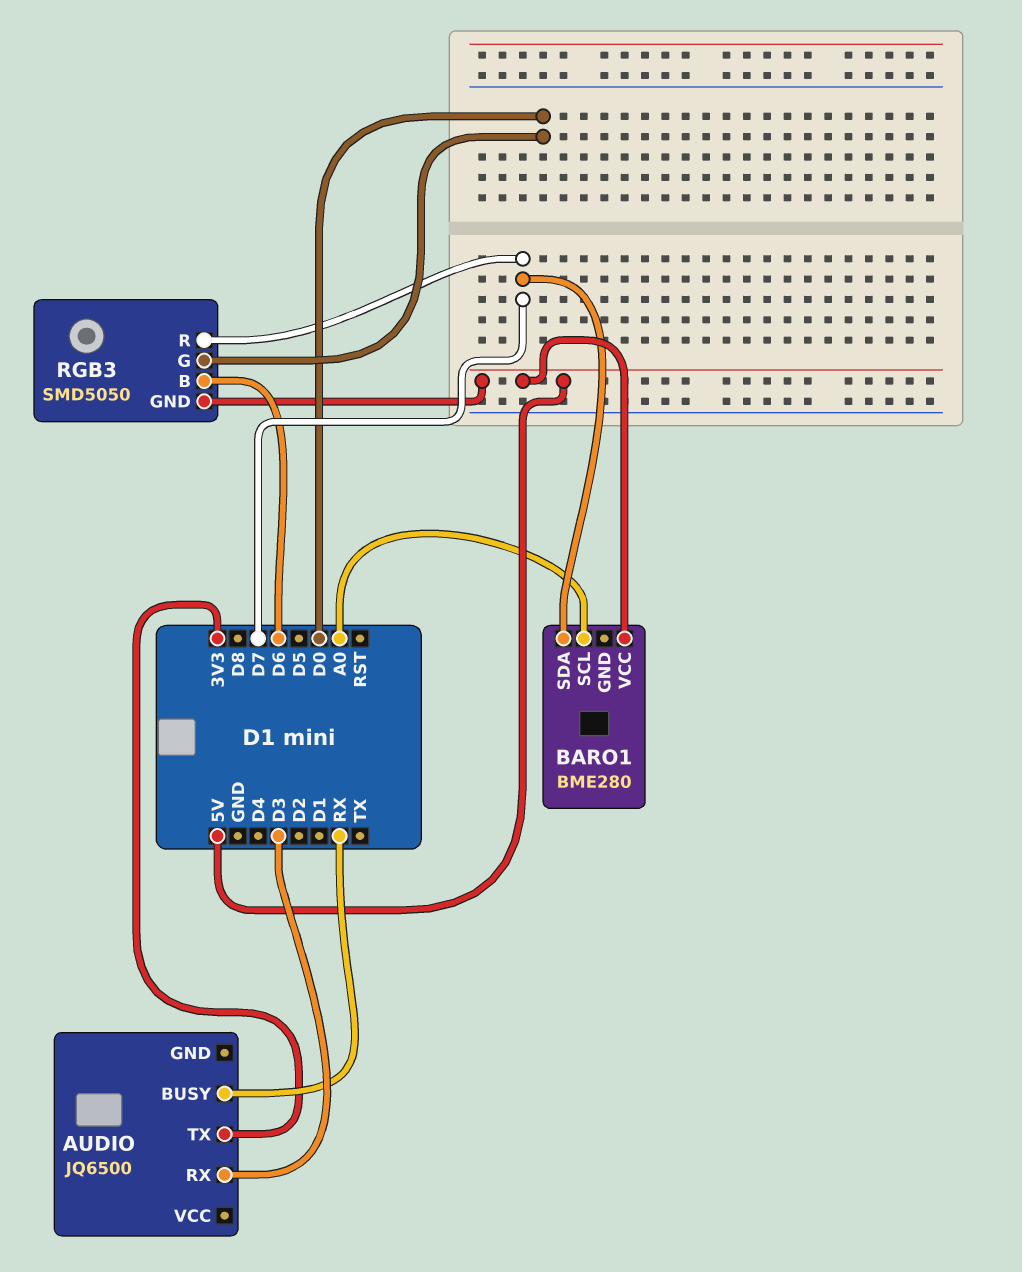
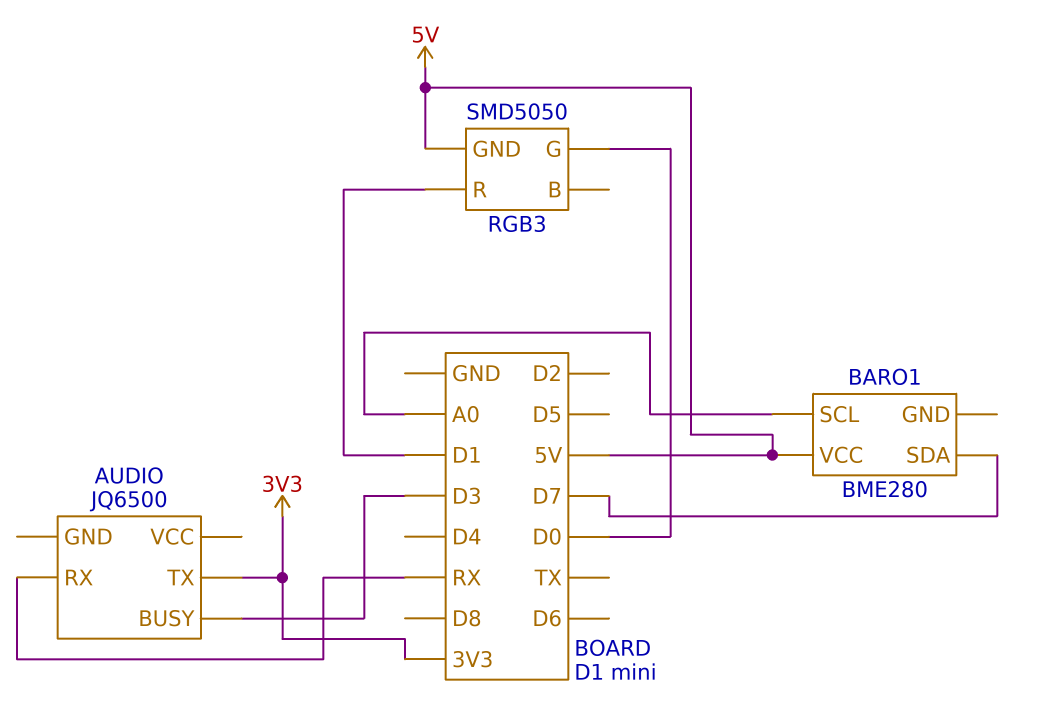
AUDIO pin BUSY: RX -> D3
AUDIO pin RX: D3 -> RX
RGB3 pin B: D6 -> none
RGB3 pin R: D7 -> D1

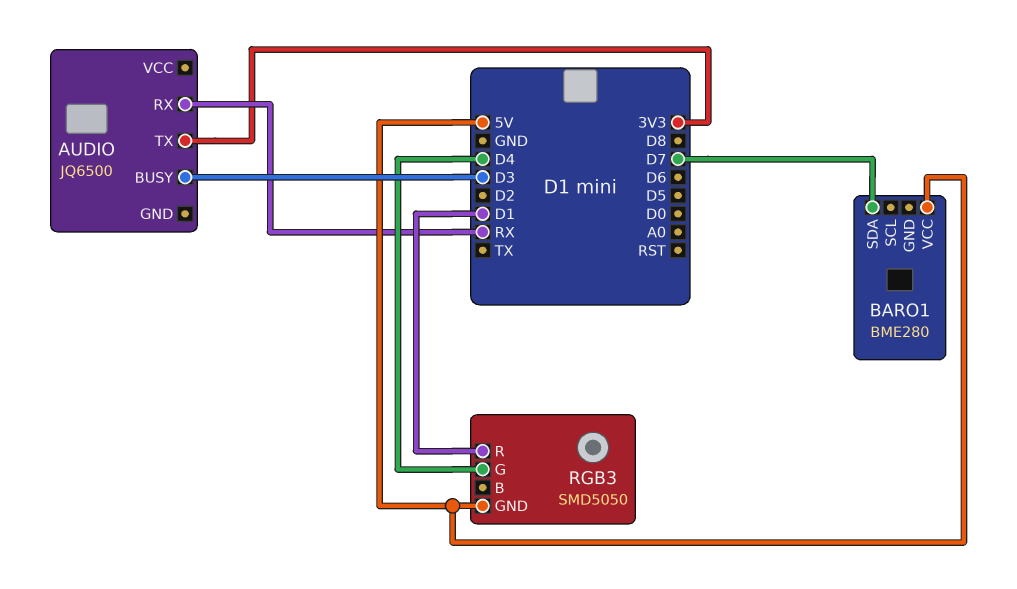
BARO1 pin SCL: A0 -> none
RGB3 pin G: D0 -> D4

